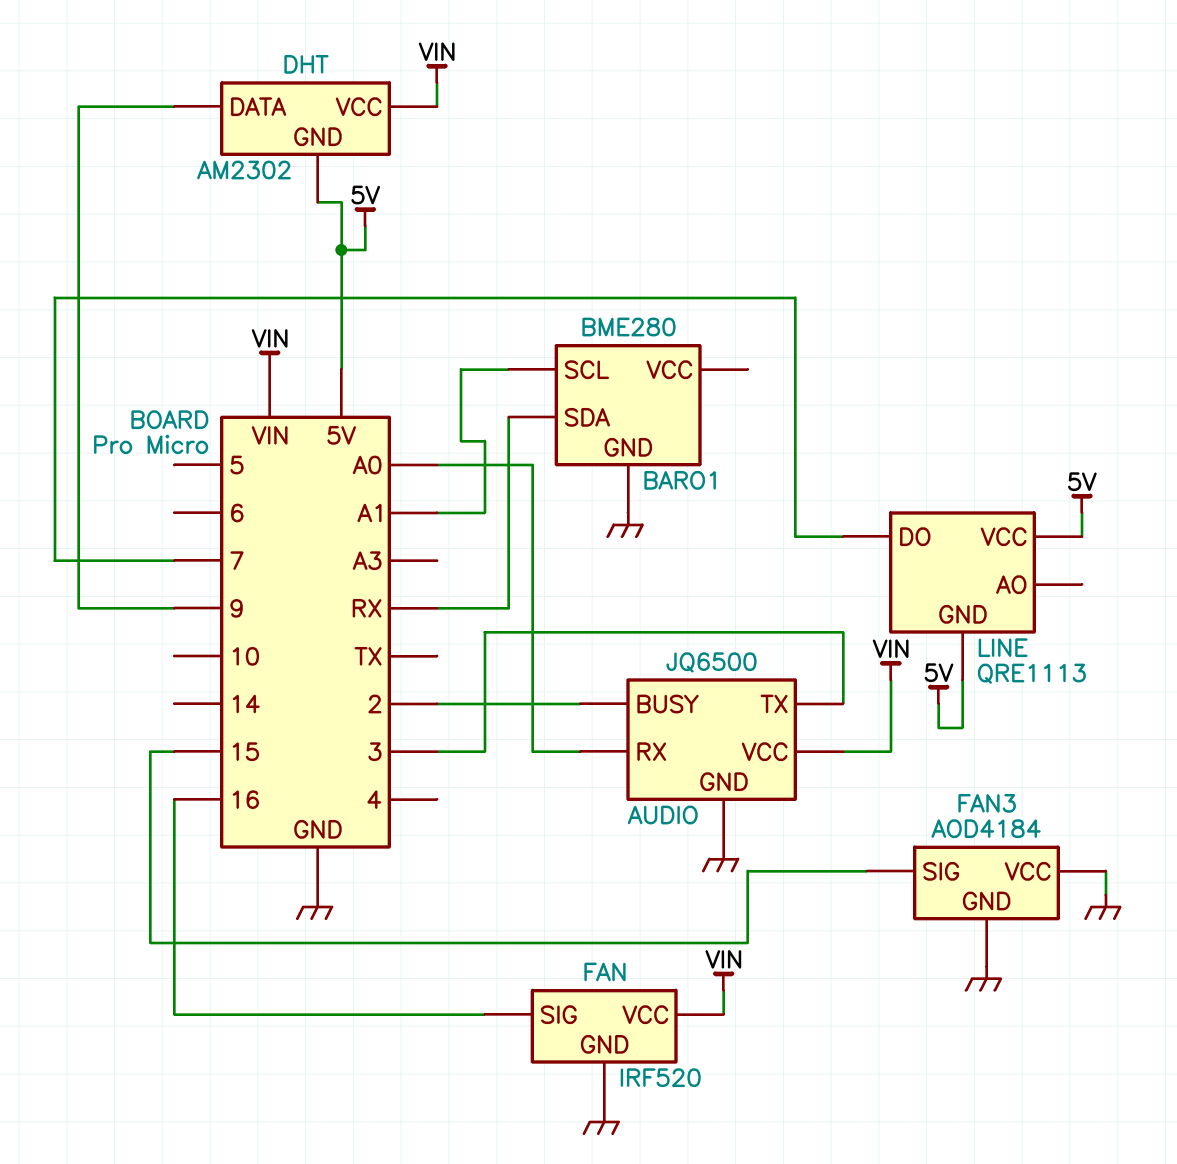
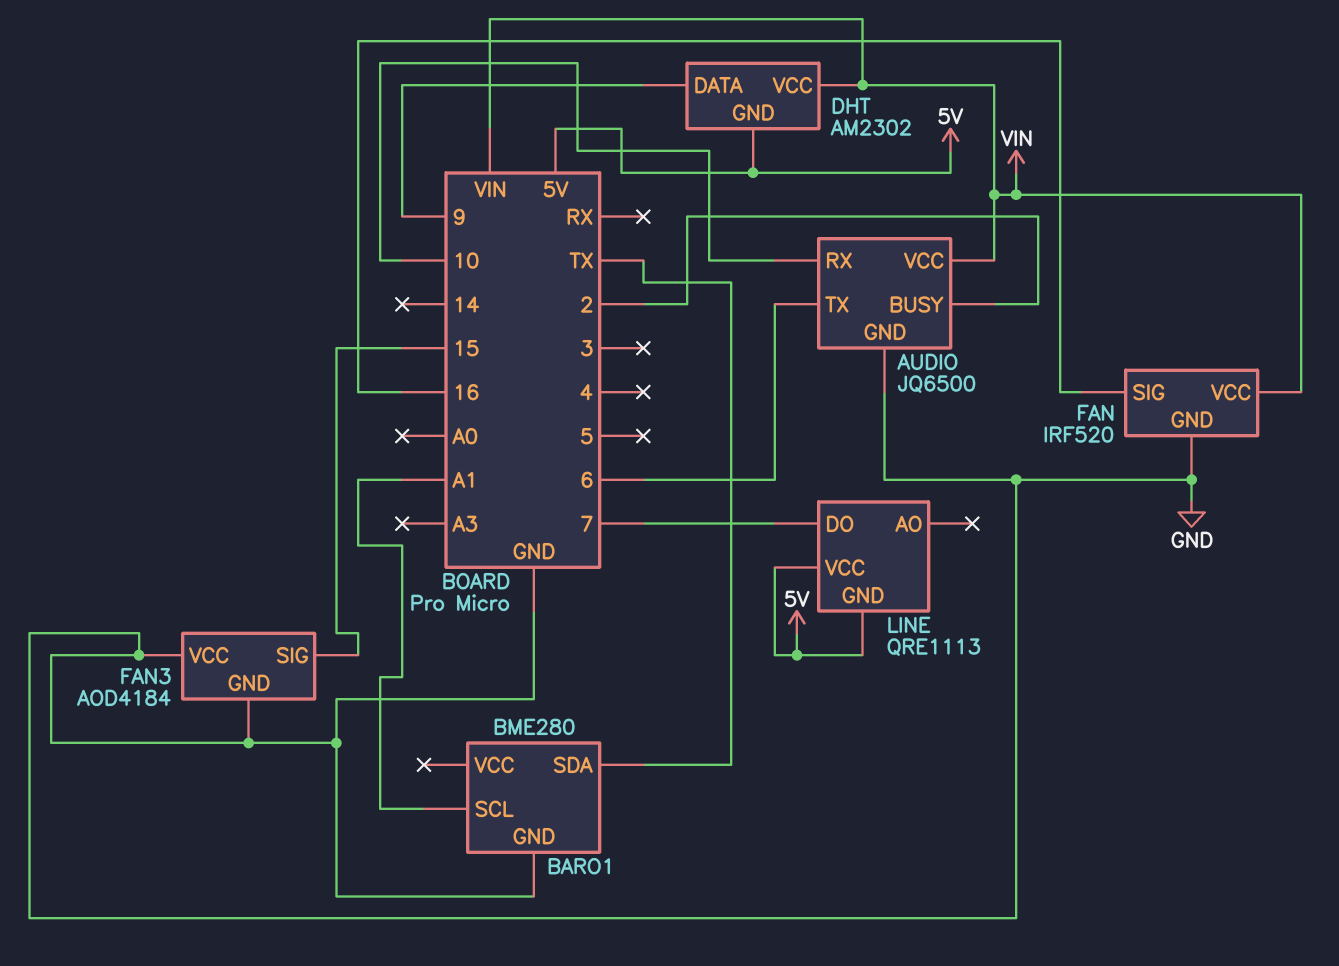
AUDIO pin RX: A0 -> 10
AUDIO pin TX: 3 -> 6
BARO1 pin SDA: RX -> TX

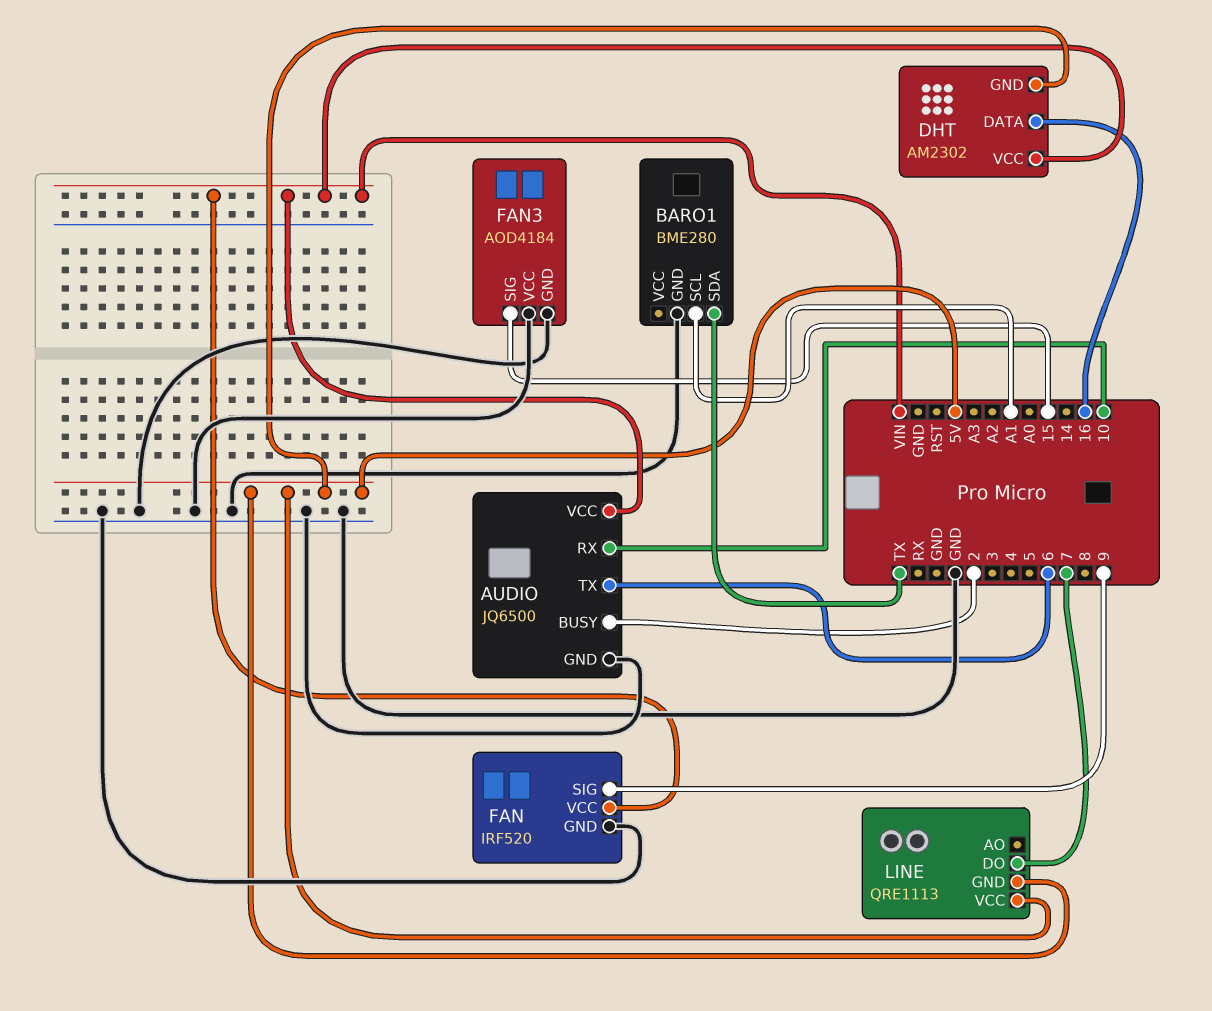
DHT pin DATA: 9 -> 16
FAN pin SIG: 16 -> 9

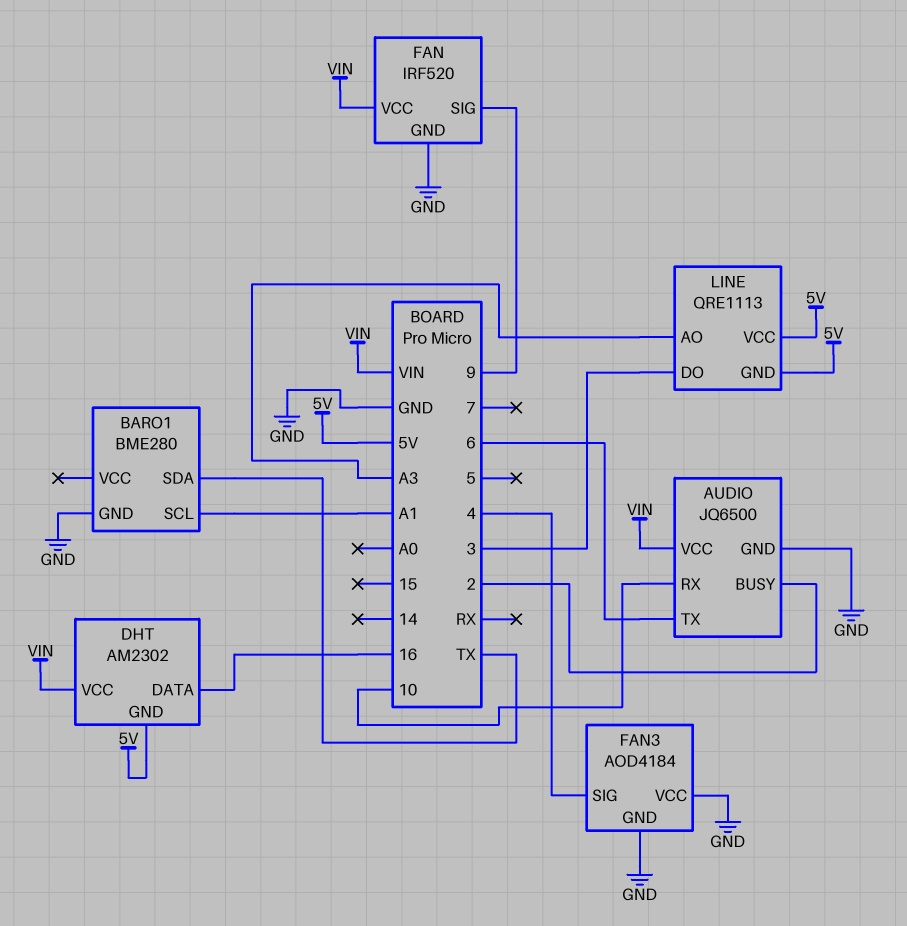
FAN3 pin SIG: 15 -> 4
LINE pin AO: none -> A3
LINE pin DO: 7 -> 3

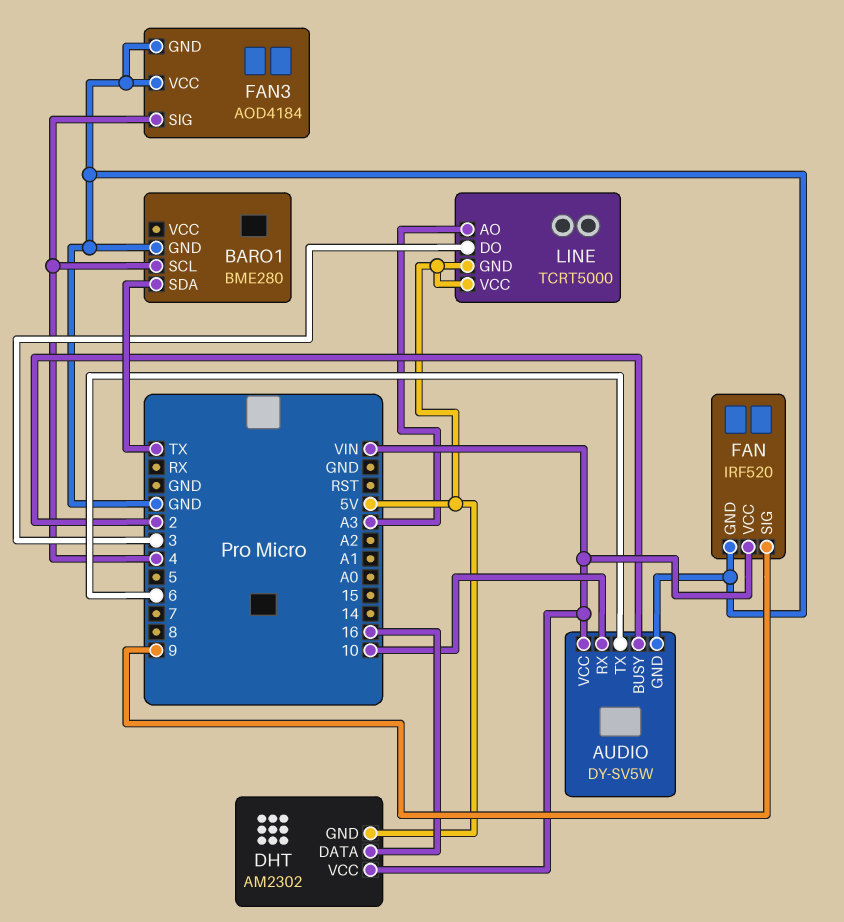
AUDIO: JQ6500 -> DY-SV5W
BARO1 pin SCL: A1 -> 4
LINE: QRE1113 -> TCRT5000

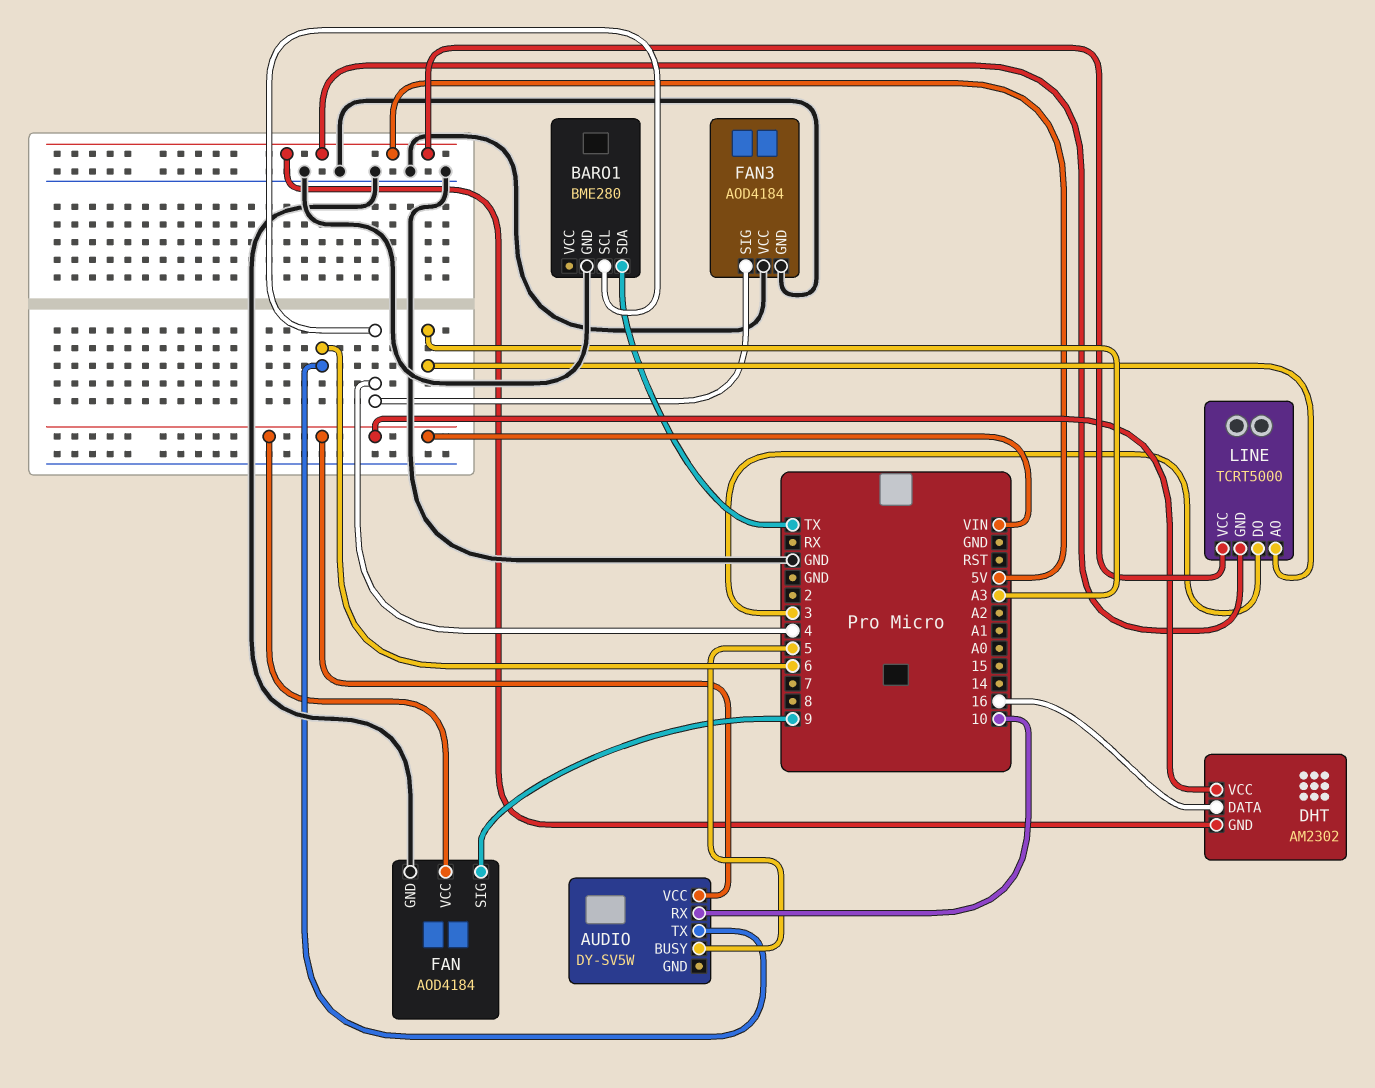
AUDIO pin BUSY: 2 -> 5
AUDIO pin GND: GND -> none
FAN: IRF520 -> AOD4184

